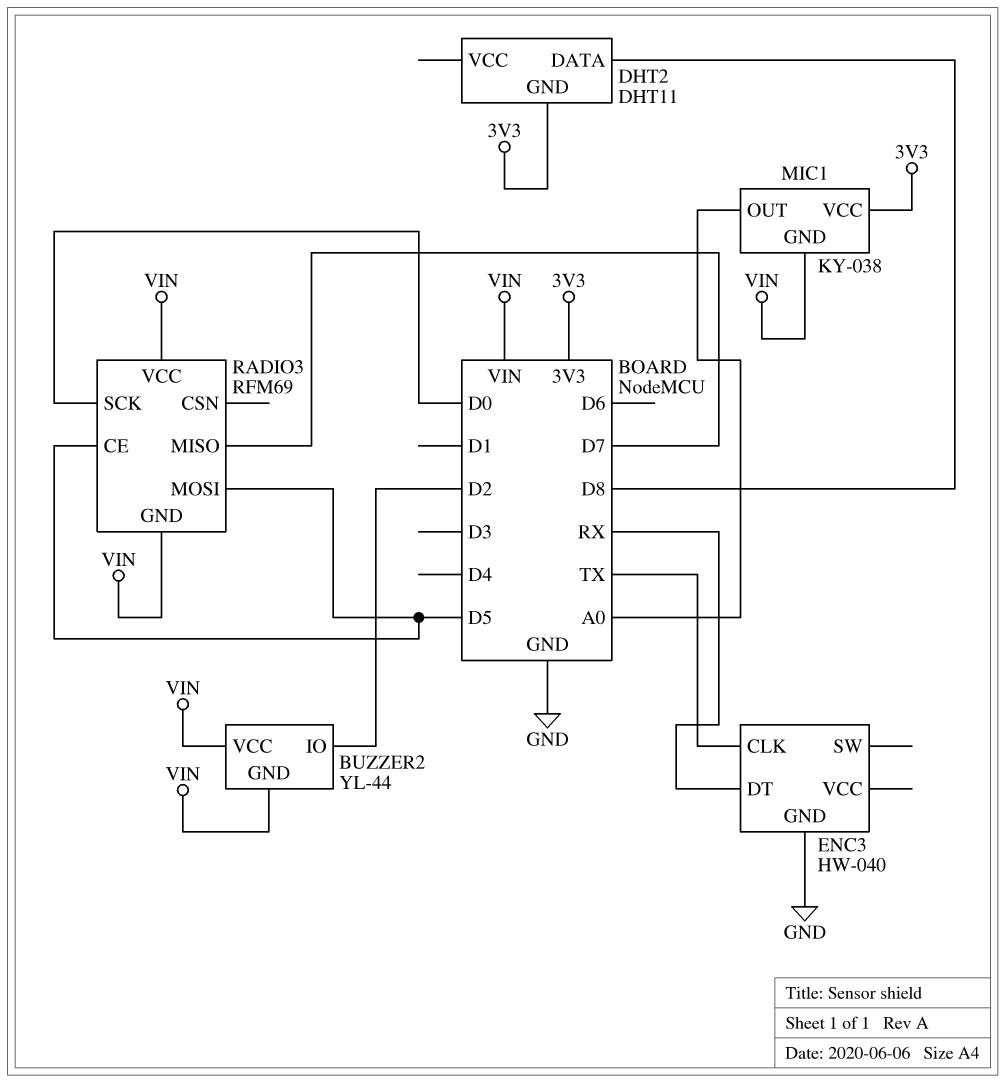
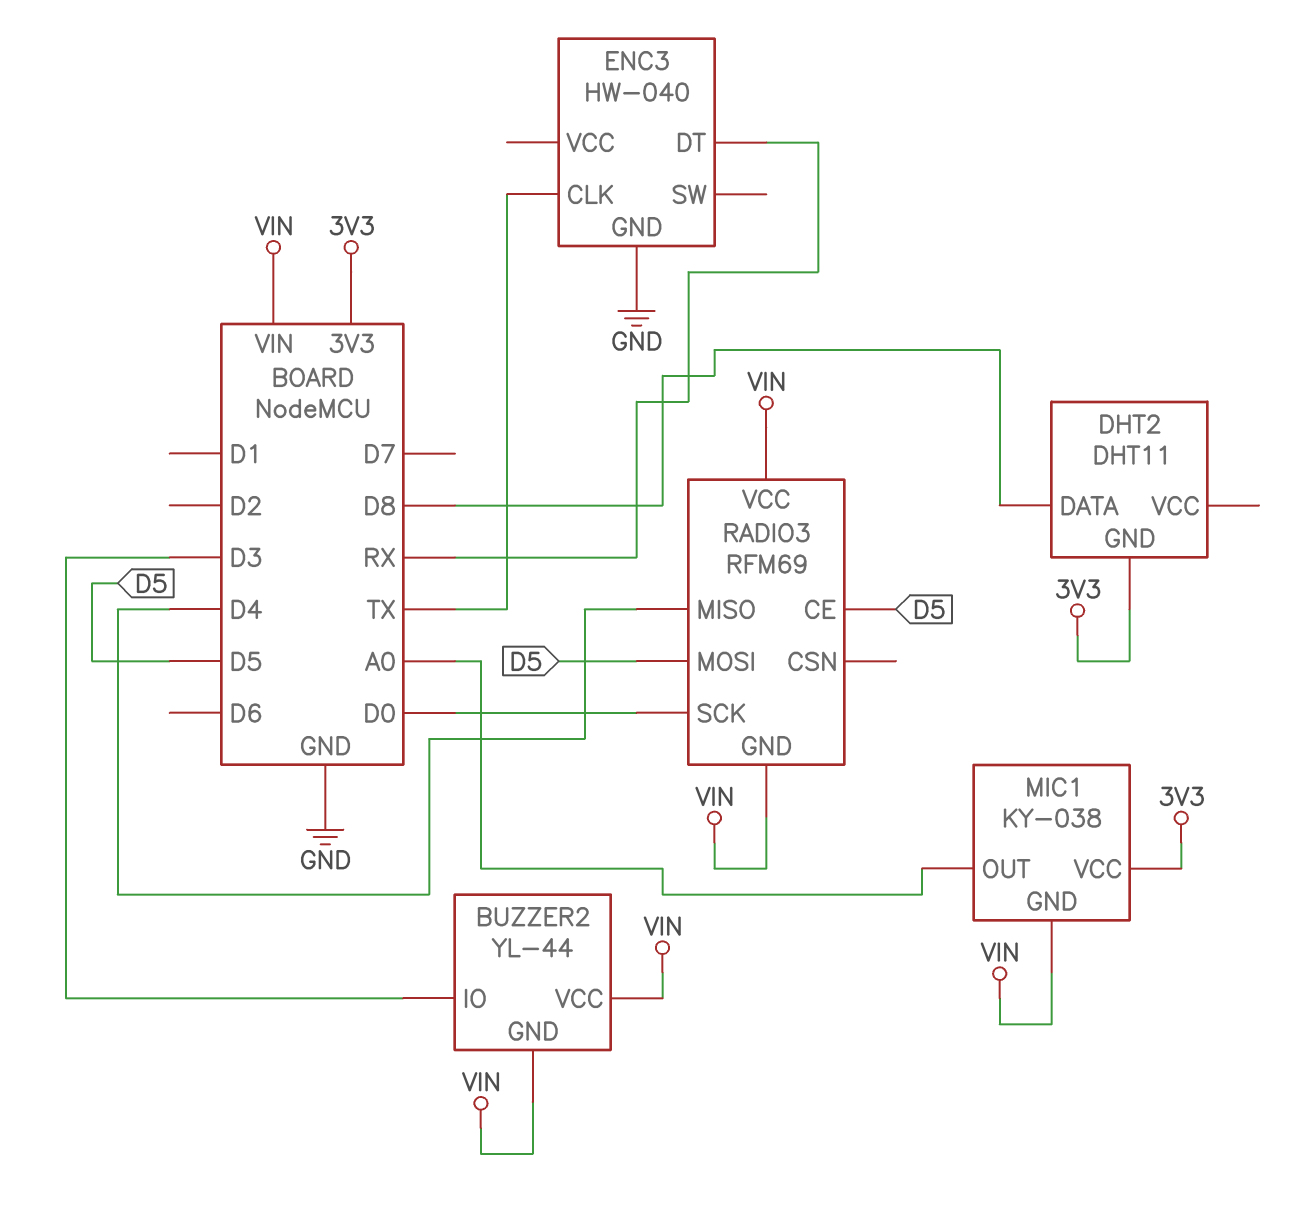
BUZZER2 pin IO: D2 -> D3
RADIO3 pin MISO: D7 -> D4

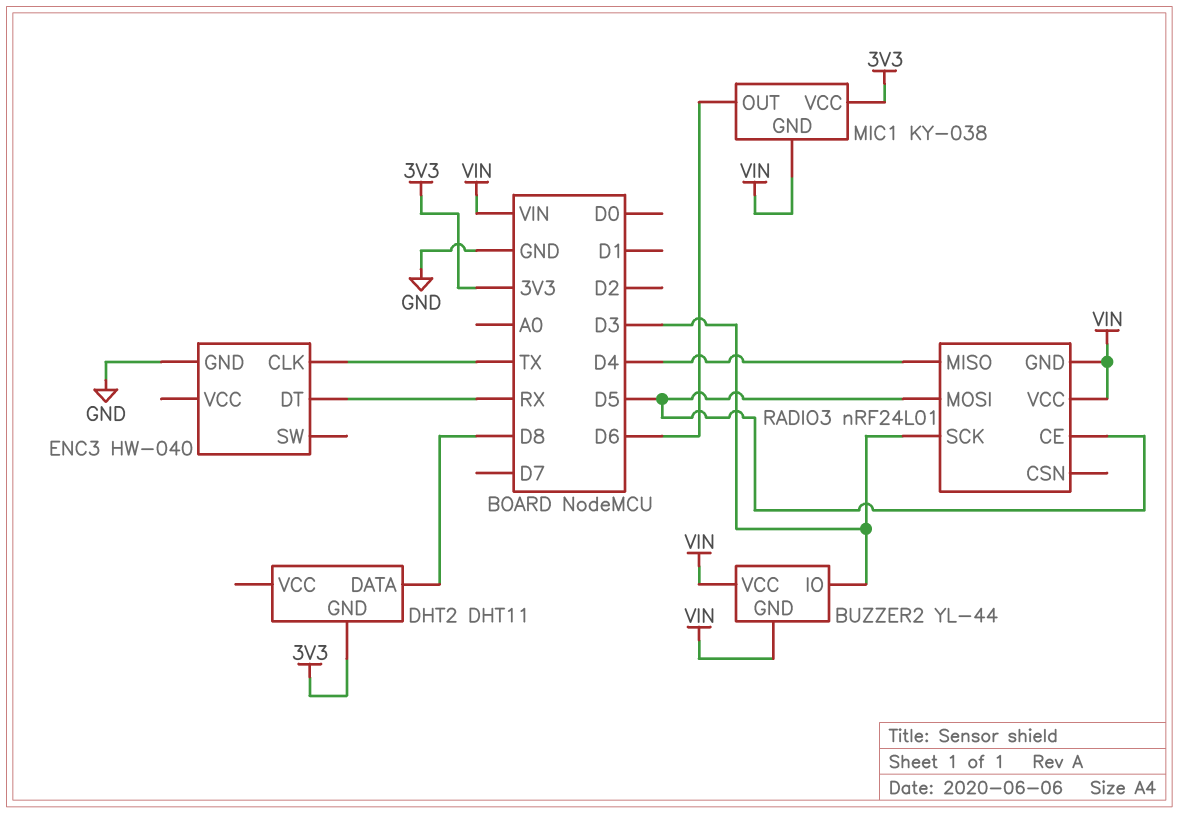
MIC1 pin OUT: A0 -> D6
RADIO3: RFM69 -> nRF24L01
RADIO3 pin SCK: D0 -> D3

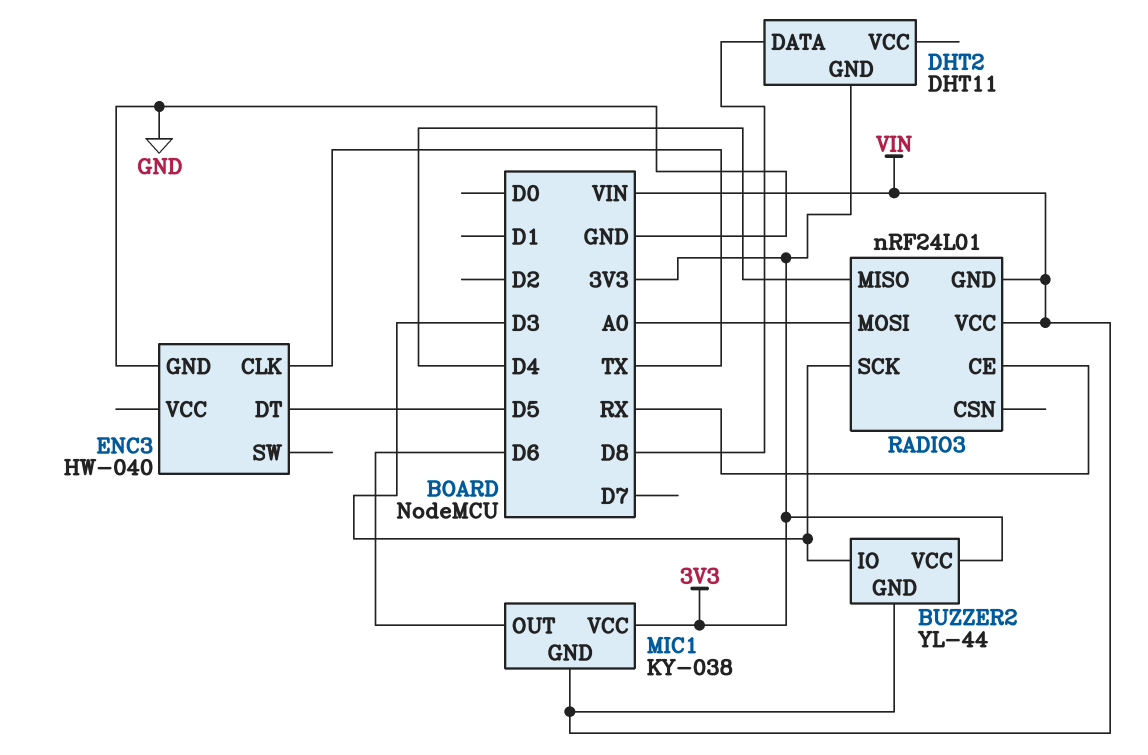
BUZZER2 pin VCC: VIN -> 3V3
ENC3 pin DT: RX -> D5
RADIO3 pin CE: D5 -> RX
RADIO3 pin MOSI: D5 -> A0

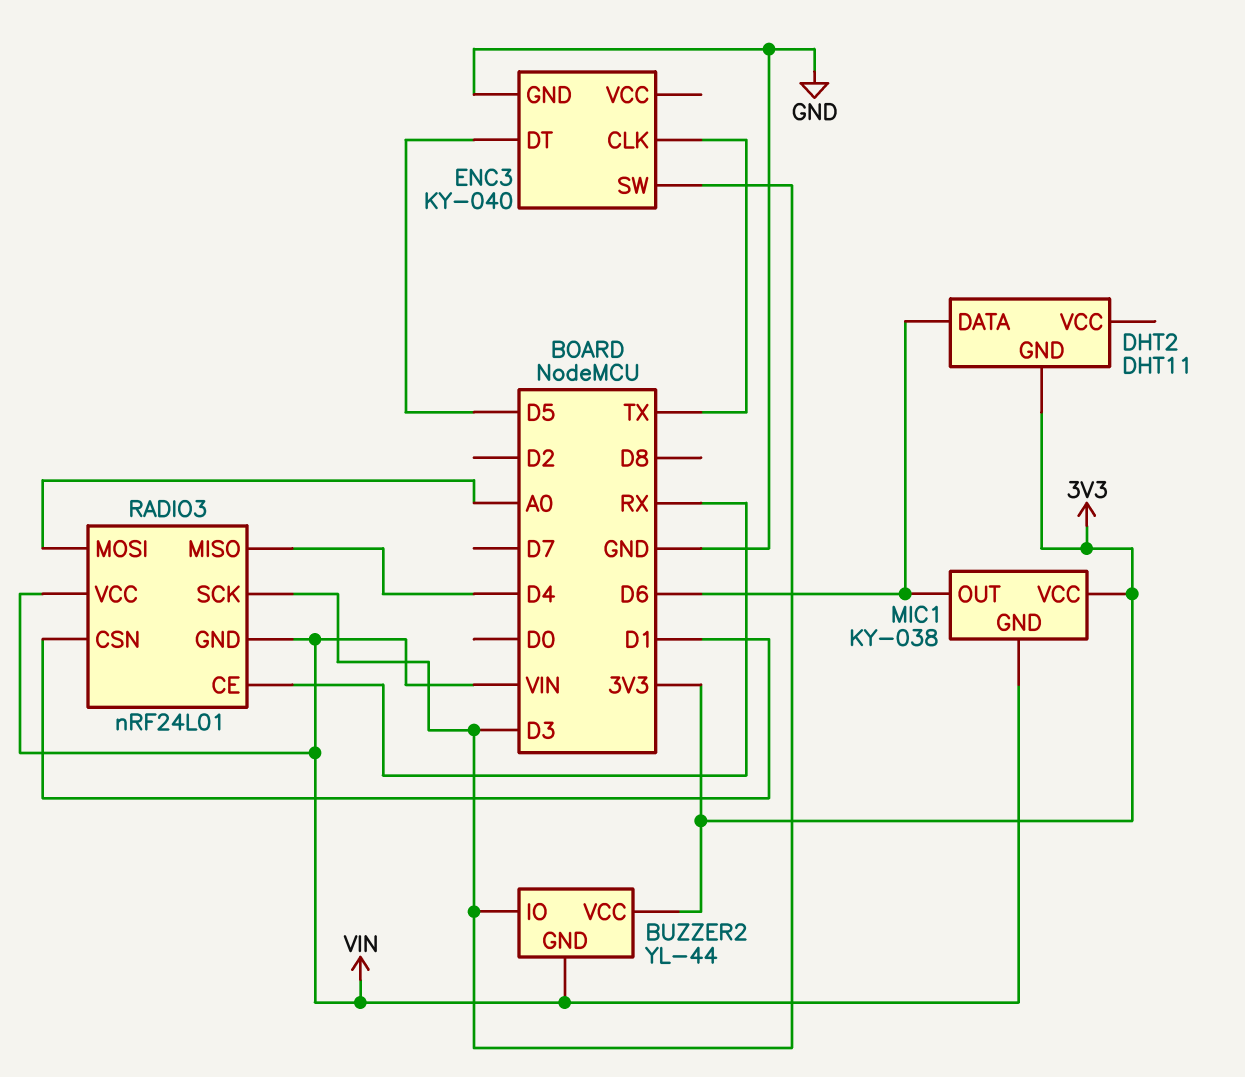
DHT2 pin DATA: D8 -> D6
ENC3: HW-040 -> KY-040
ENC3 pin SW: none -> D3
RADIO3 pin CSN: none -> D1

